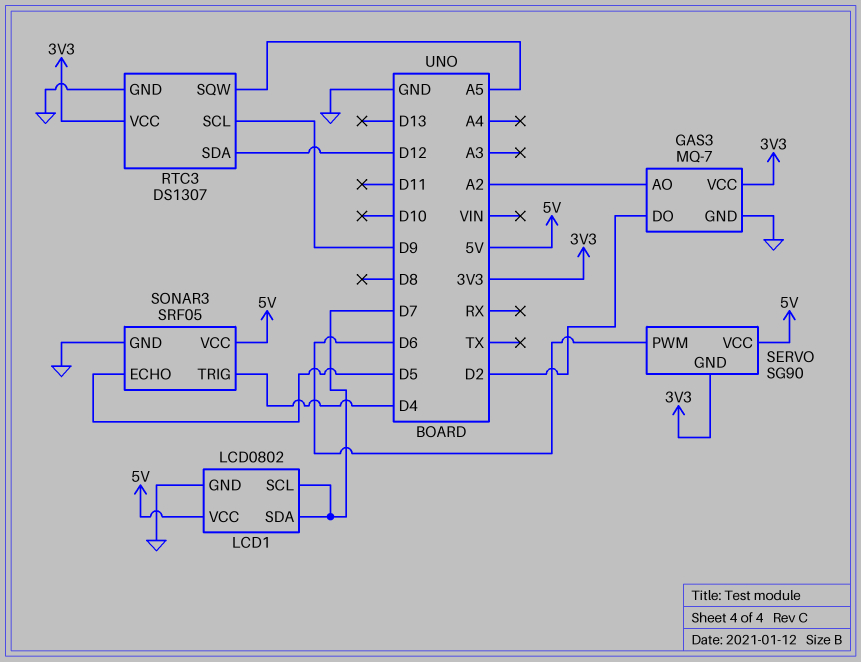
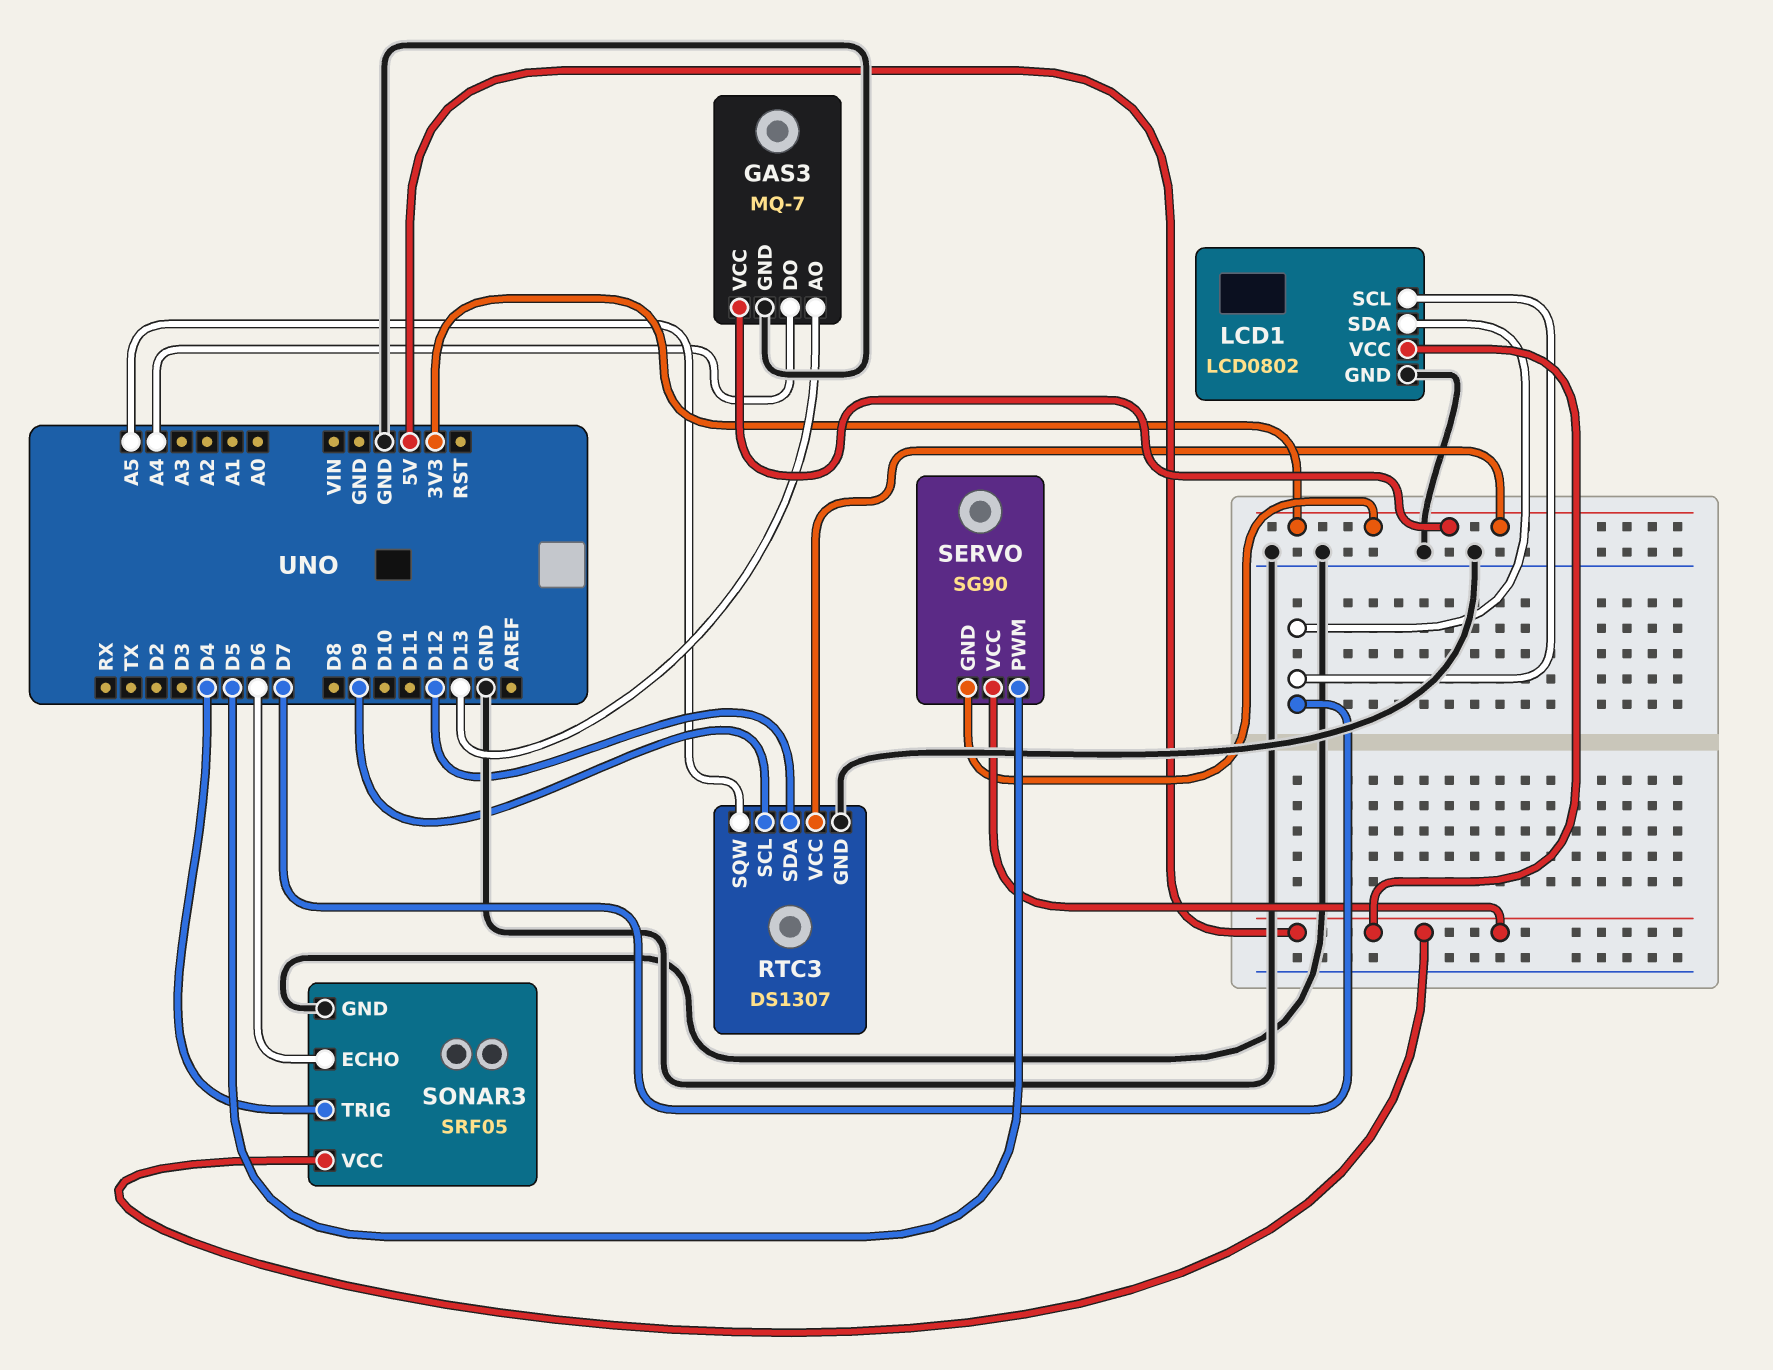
GAS3 pin AO: A2 -> D13
GAS3 pin DO: D2 -> A4
SERVO pin PWM: D6 -> D5
SONAR3 pin ECHO: D5 -> D6

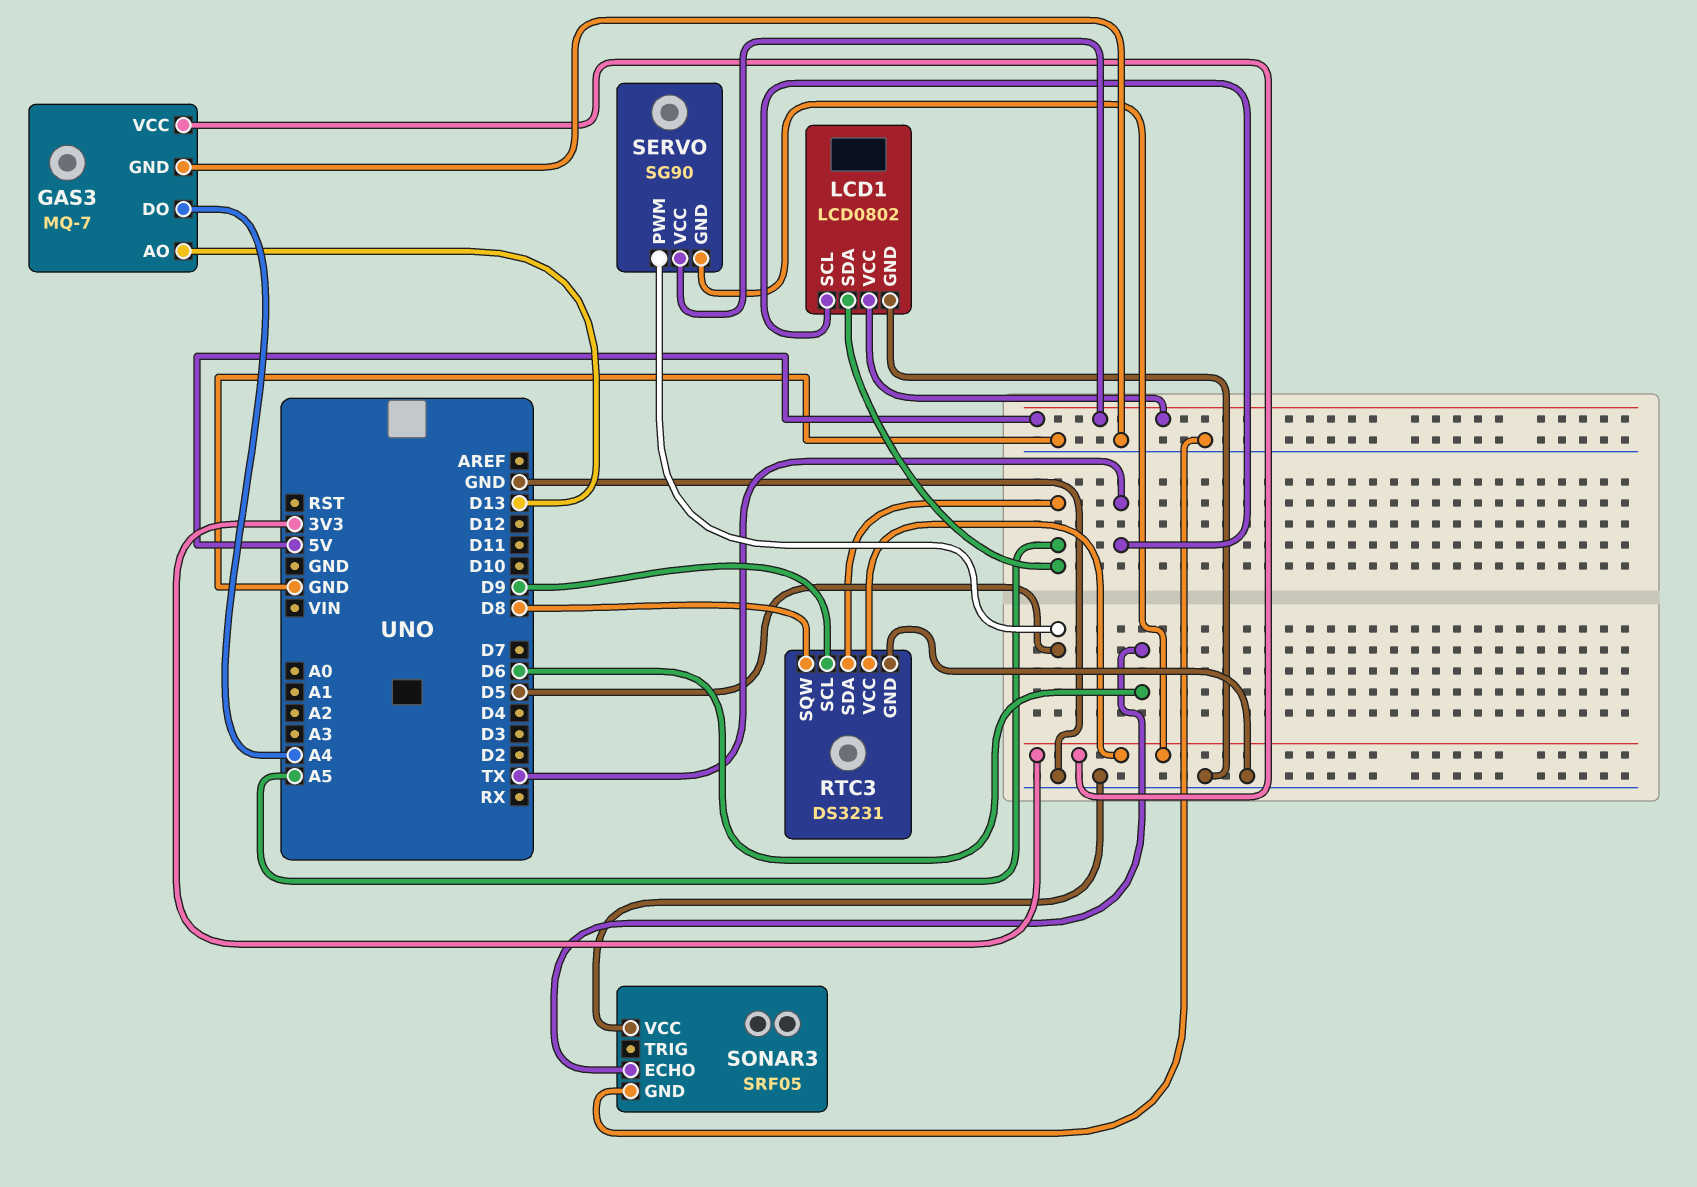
LCD1 pin SCL: D7 -> TX
LCD1 pin SDA: D7 -> A5
RTC3: DS1307 -> DS3231
RTC3 pin SDA: D12 -> A5
RTC3 pin SQW: A5 -> D8
SONAR3 pin TRIG: D4 -> none
SONAR3 pin VCC: 5V -> GND

